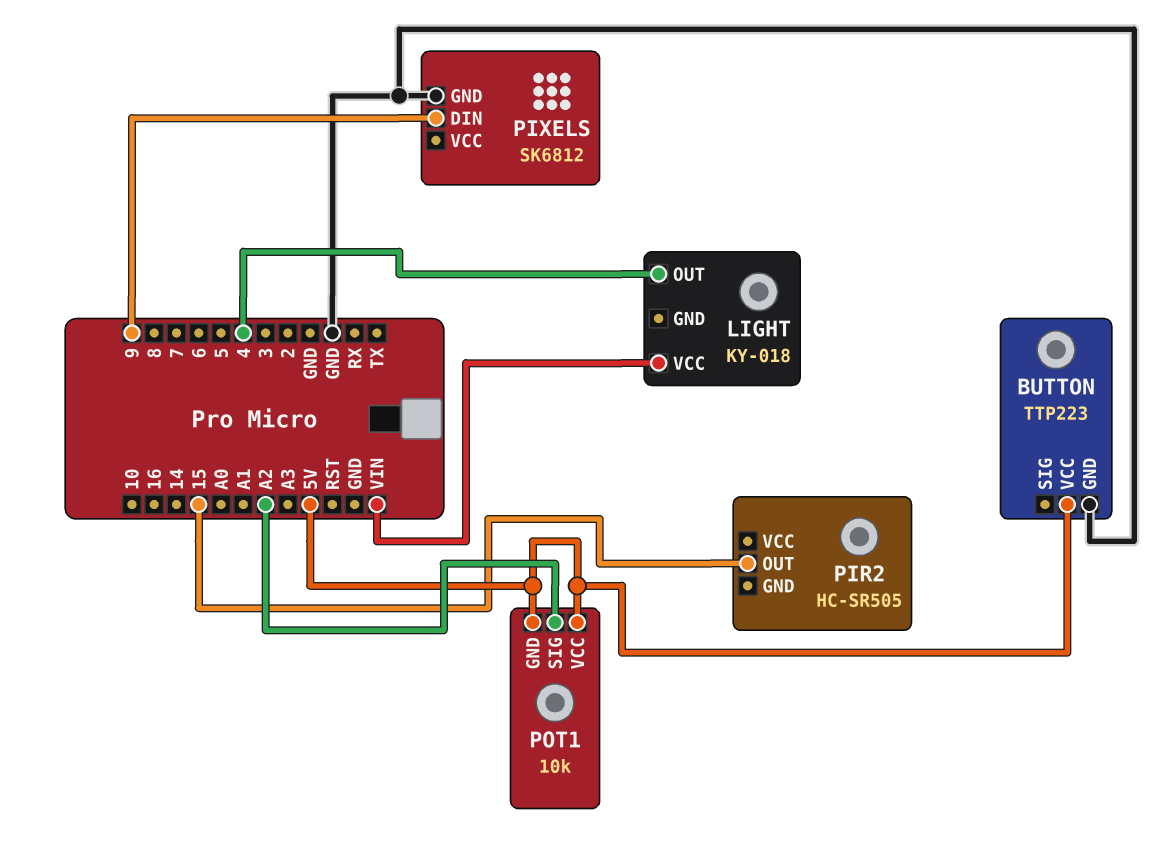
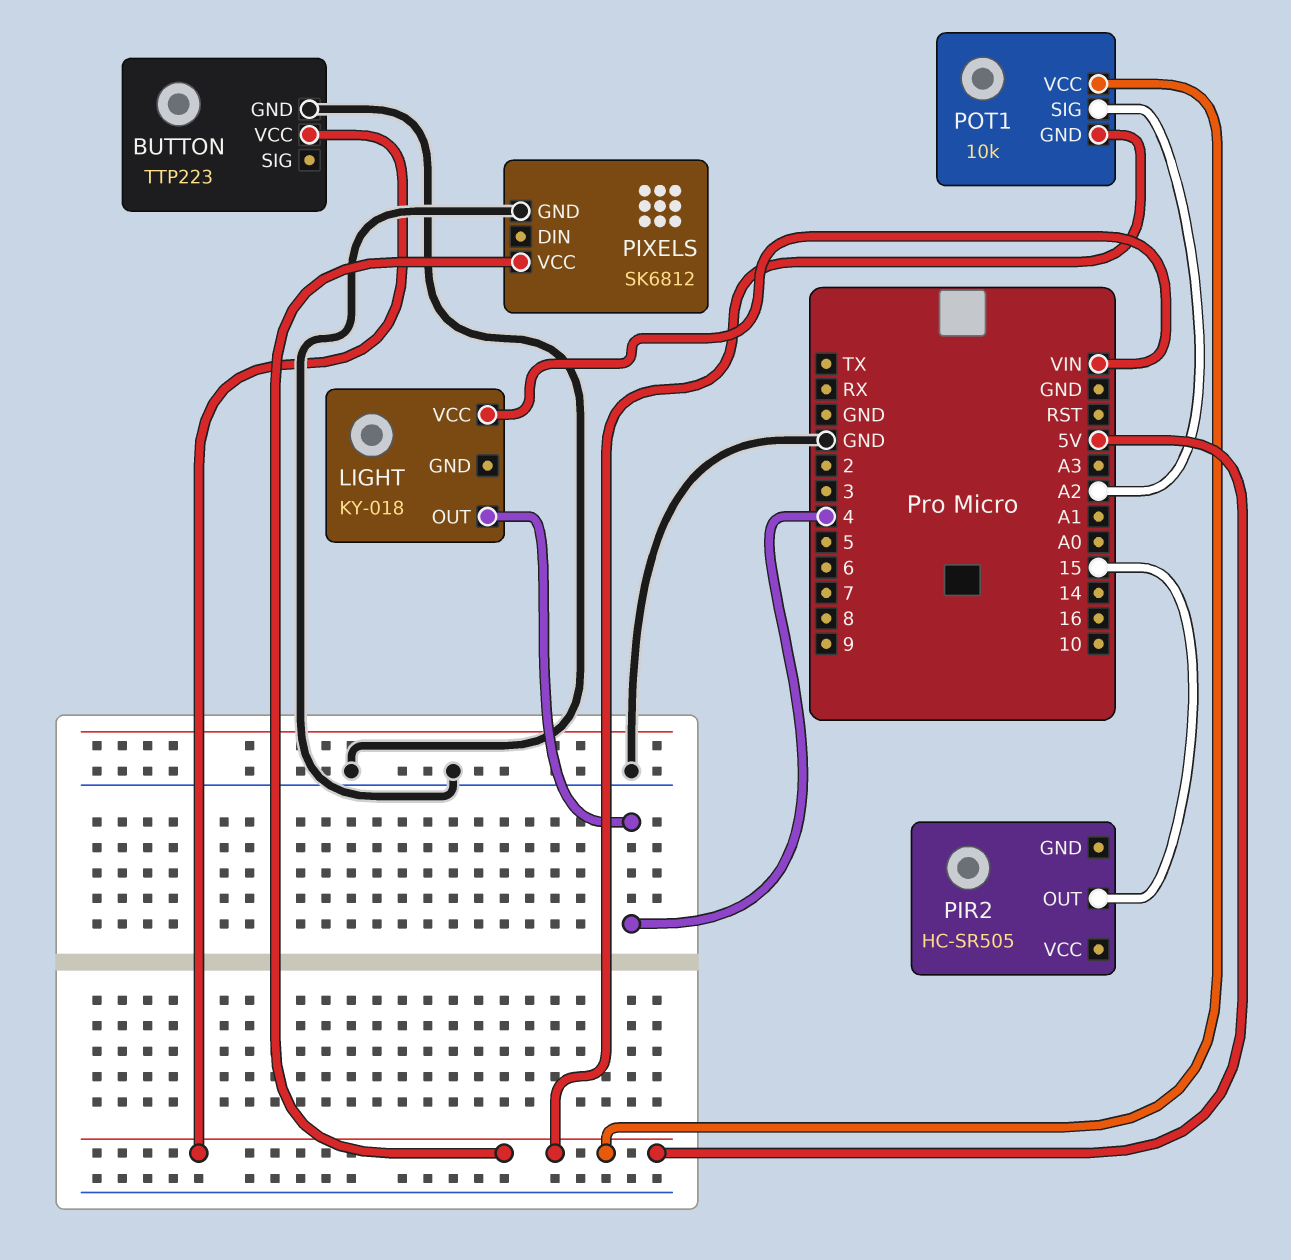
PIXELS pin DIN: 9 -> none
PIXELS pin VCC: none -> 5V

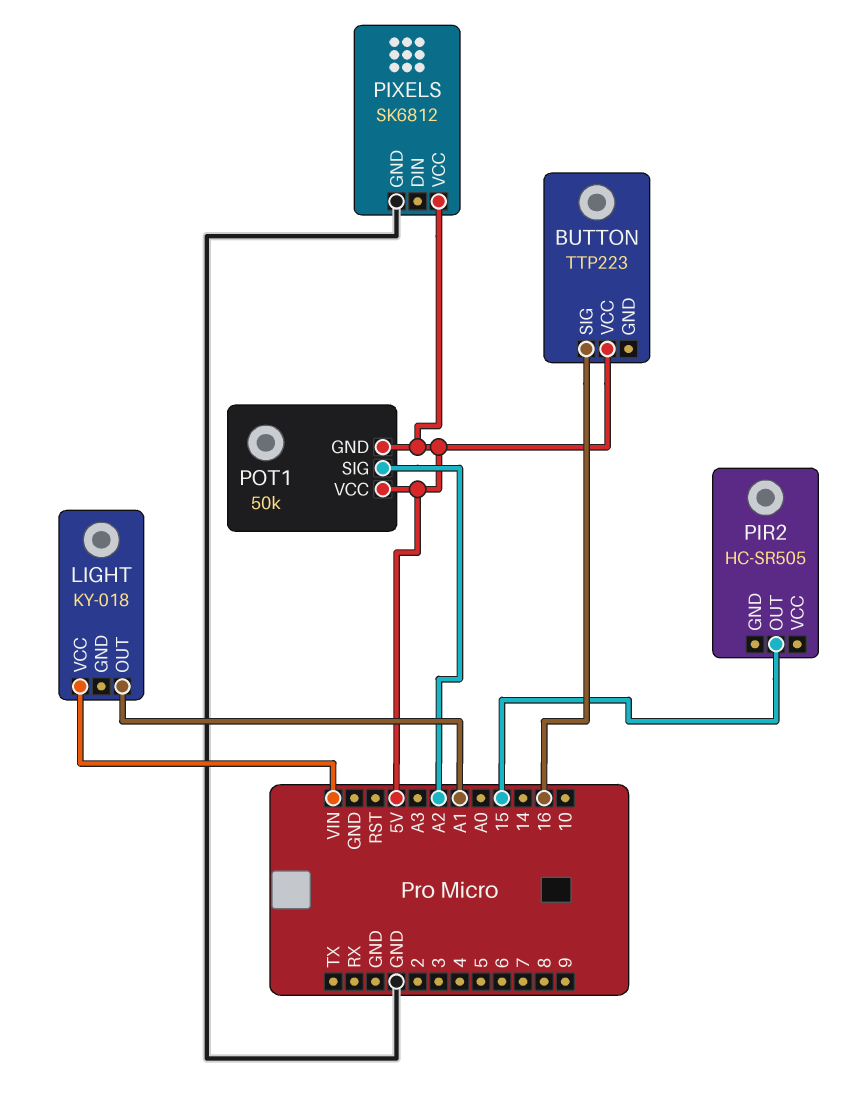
BUTTON pin GND: GND -> none
BUTTON pin SIG: none -> 16
LIGHT pin OUT: 4 -> A1
POT1: 10k -> 50k

